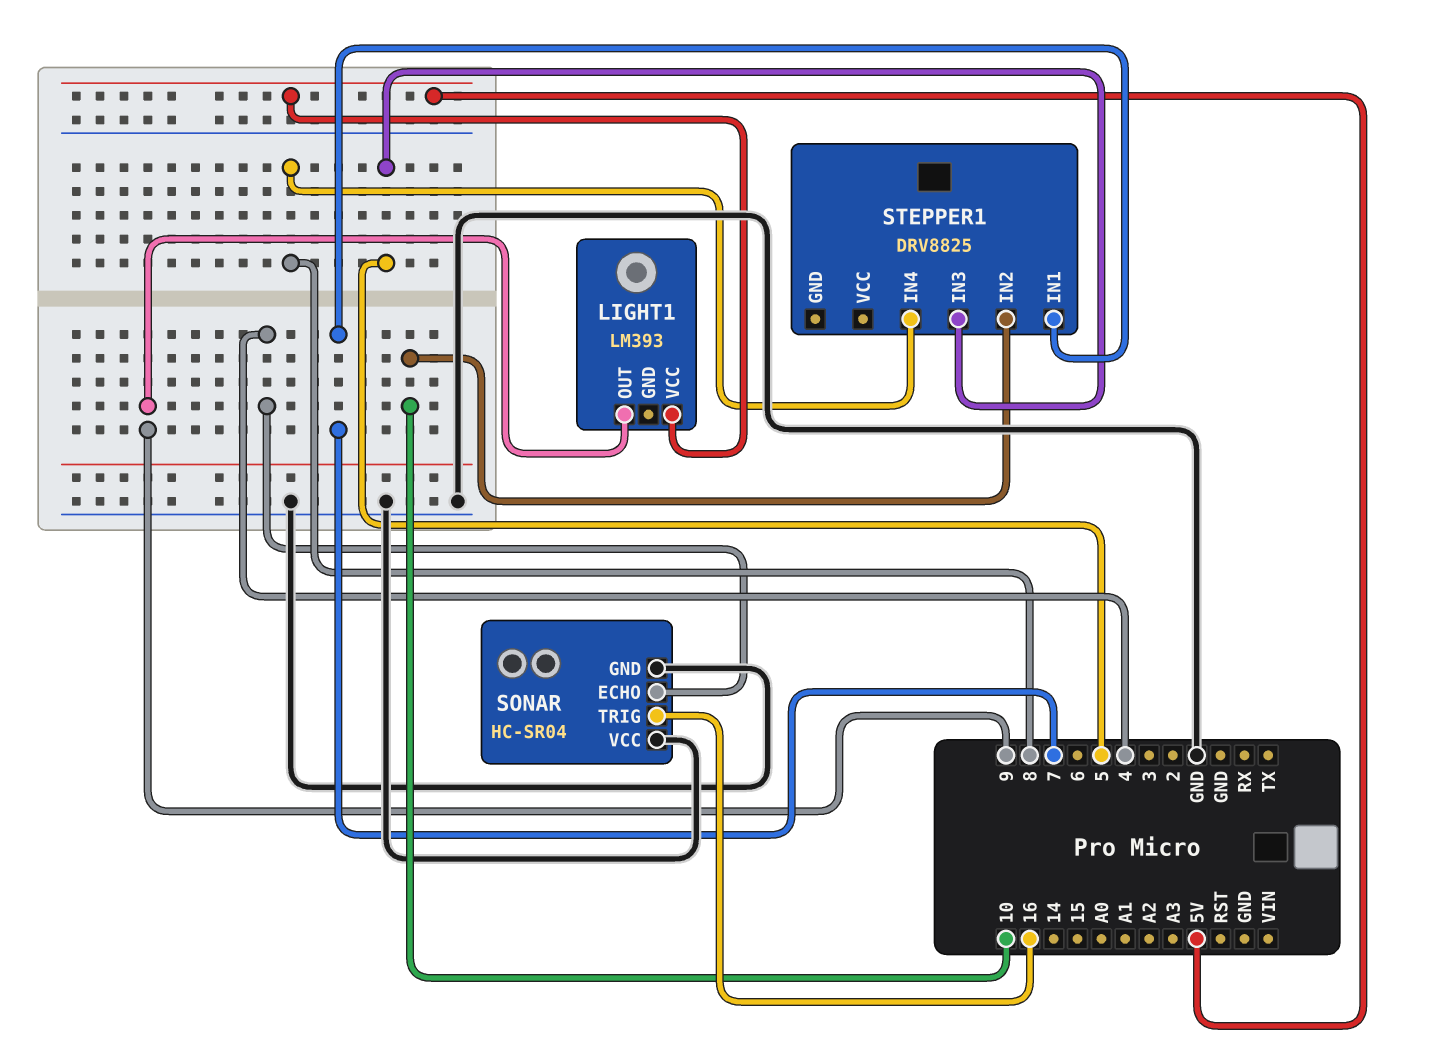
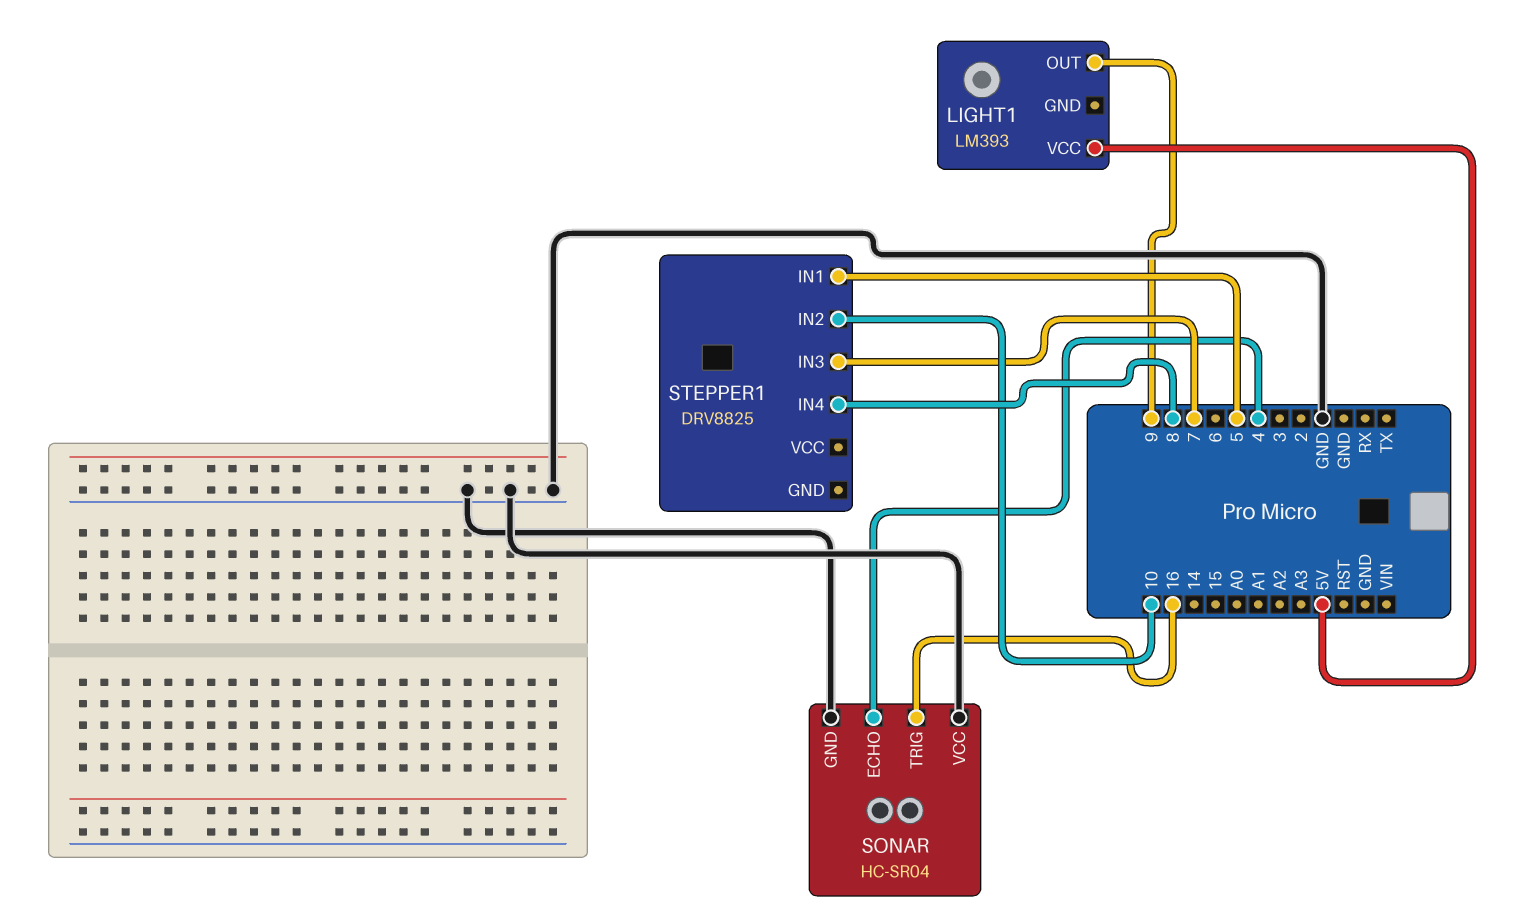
STEPPER1 pin IN1: 7 -> 5
STEPPER1 pin IN3: 5 -> 7

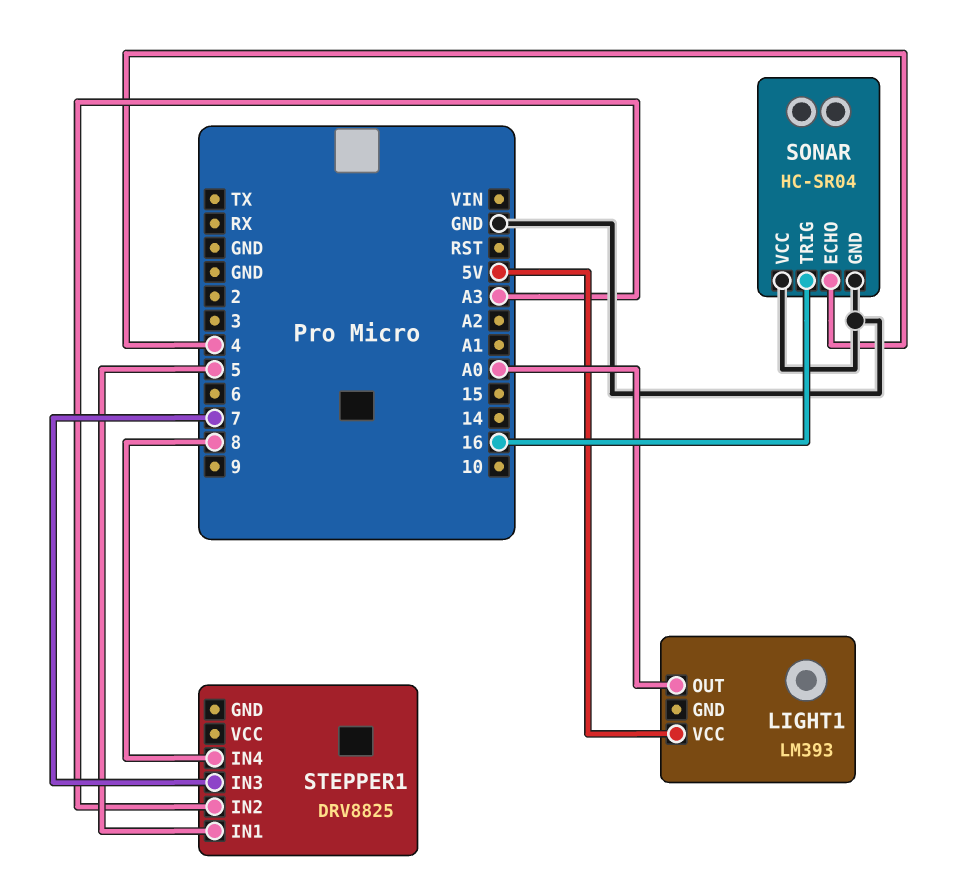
LIGHT1 pin OUT: 9 -> A0
STEPPER1 pin IN2: 10 -> A3

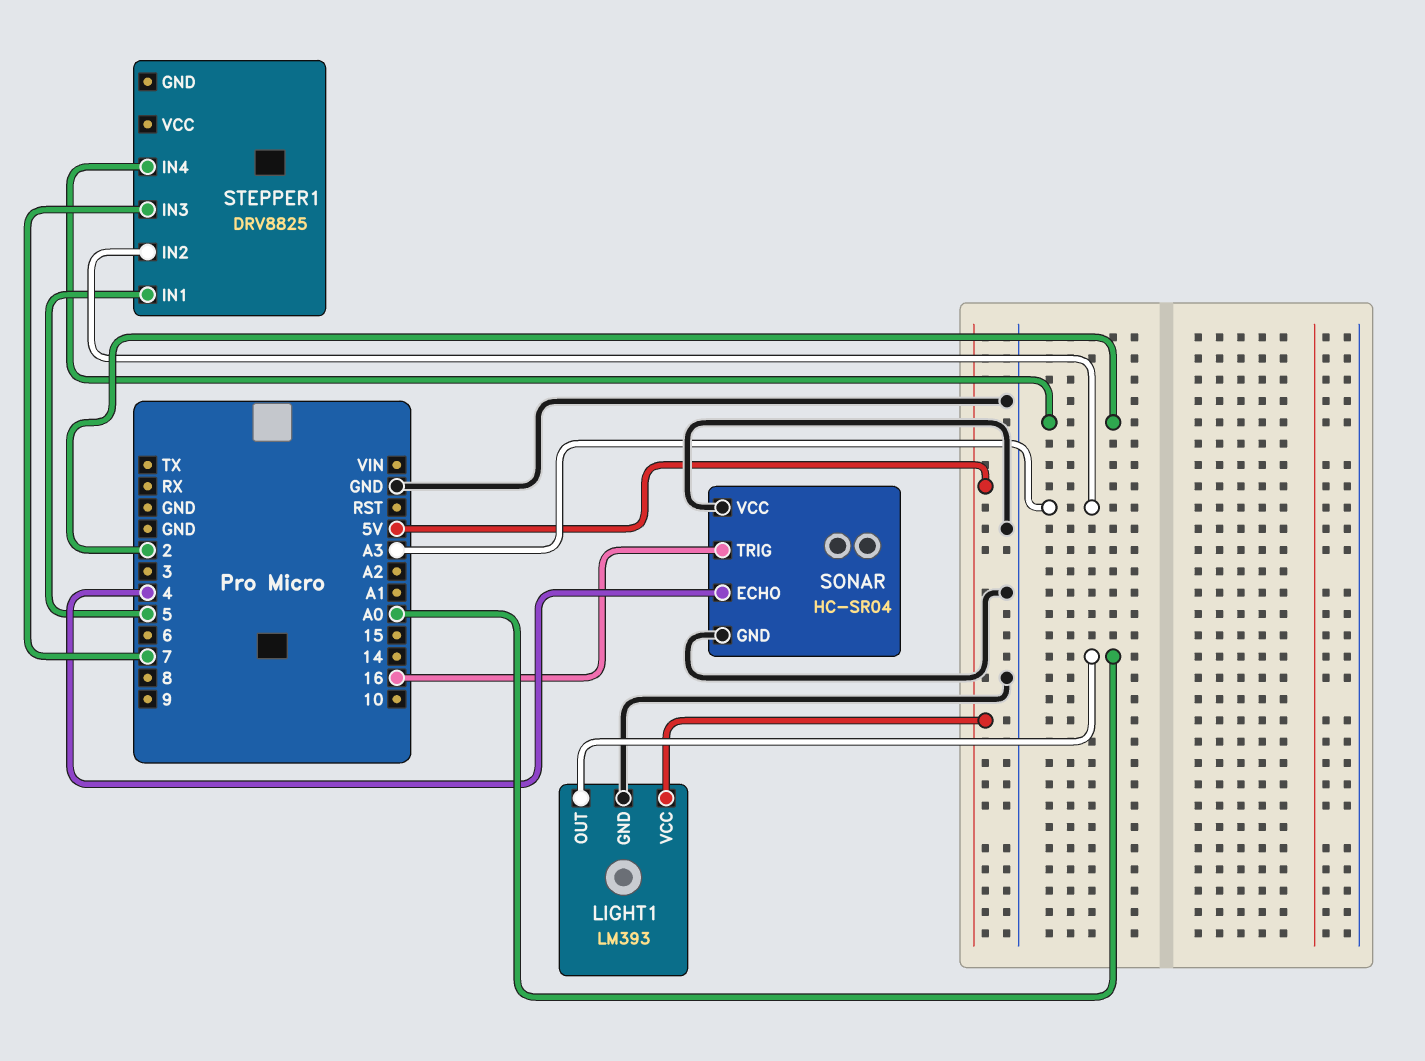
LIGHT1 pin GND: none -> GND
STEPPER1 pin IN4: 8 -> 2

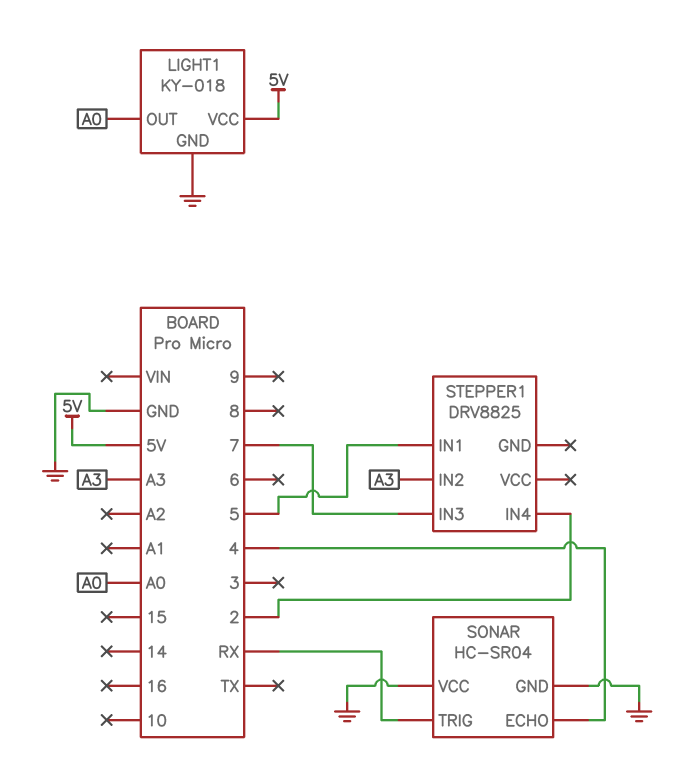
LIGHT1: LM393 -> KY-018
SONAR pin TRIG: 16 -> RX

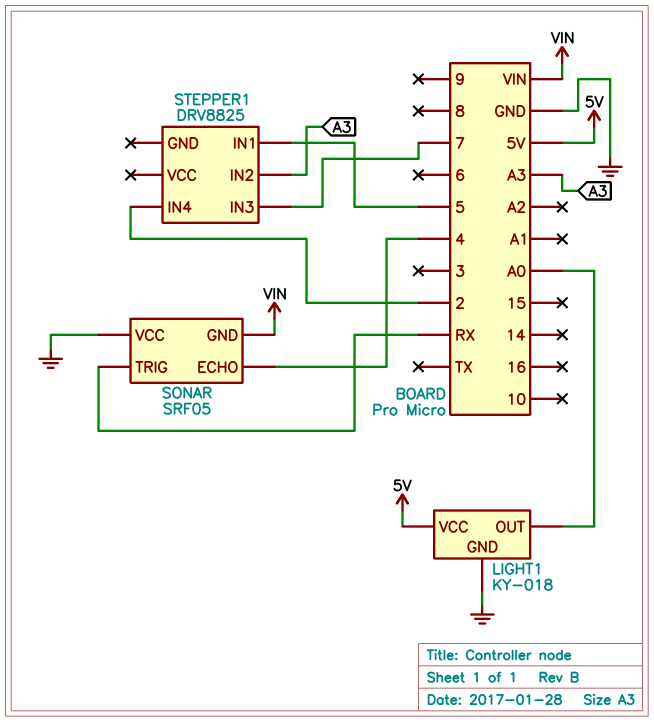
SONAR: HC-SR04 -> SRF05
SONAR pin GND: GND -> VIN

